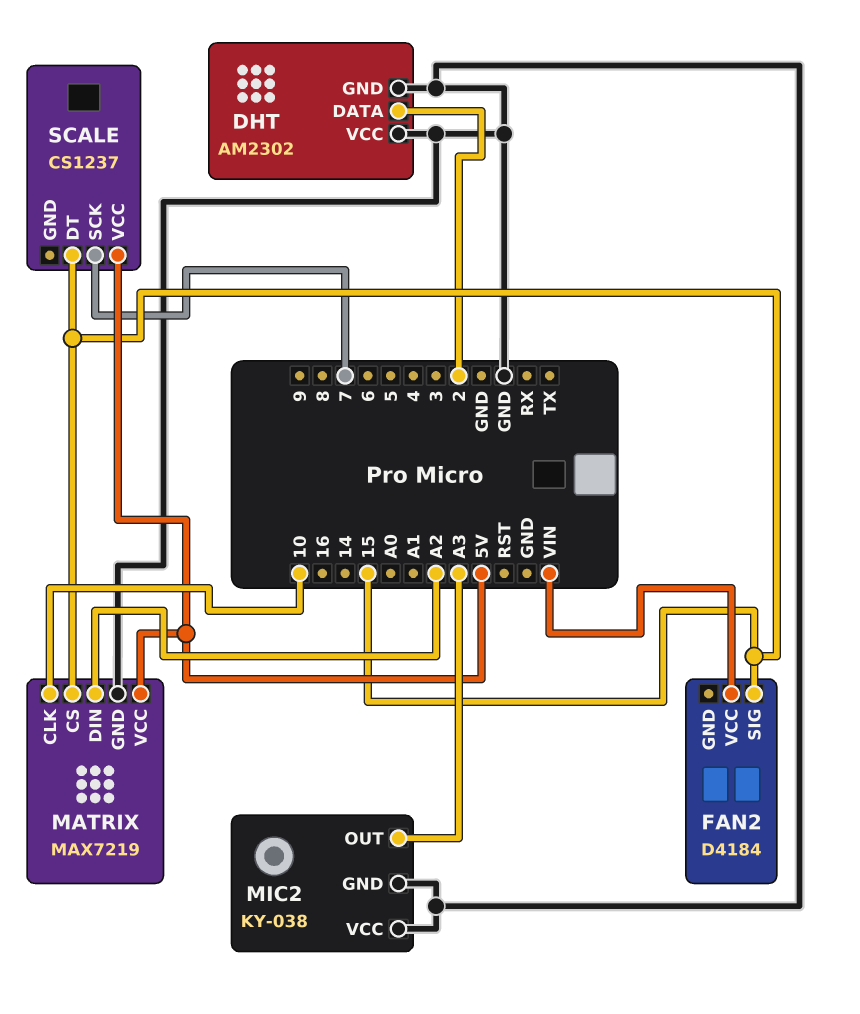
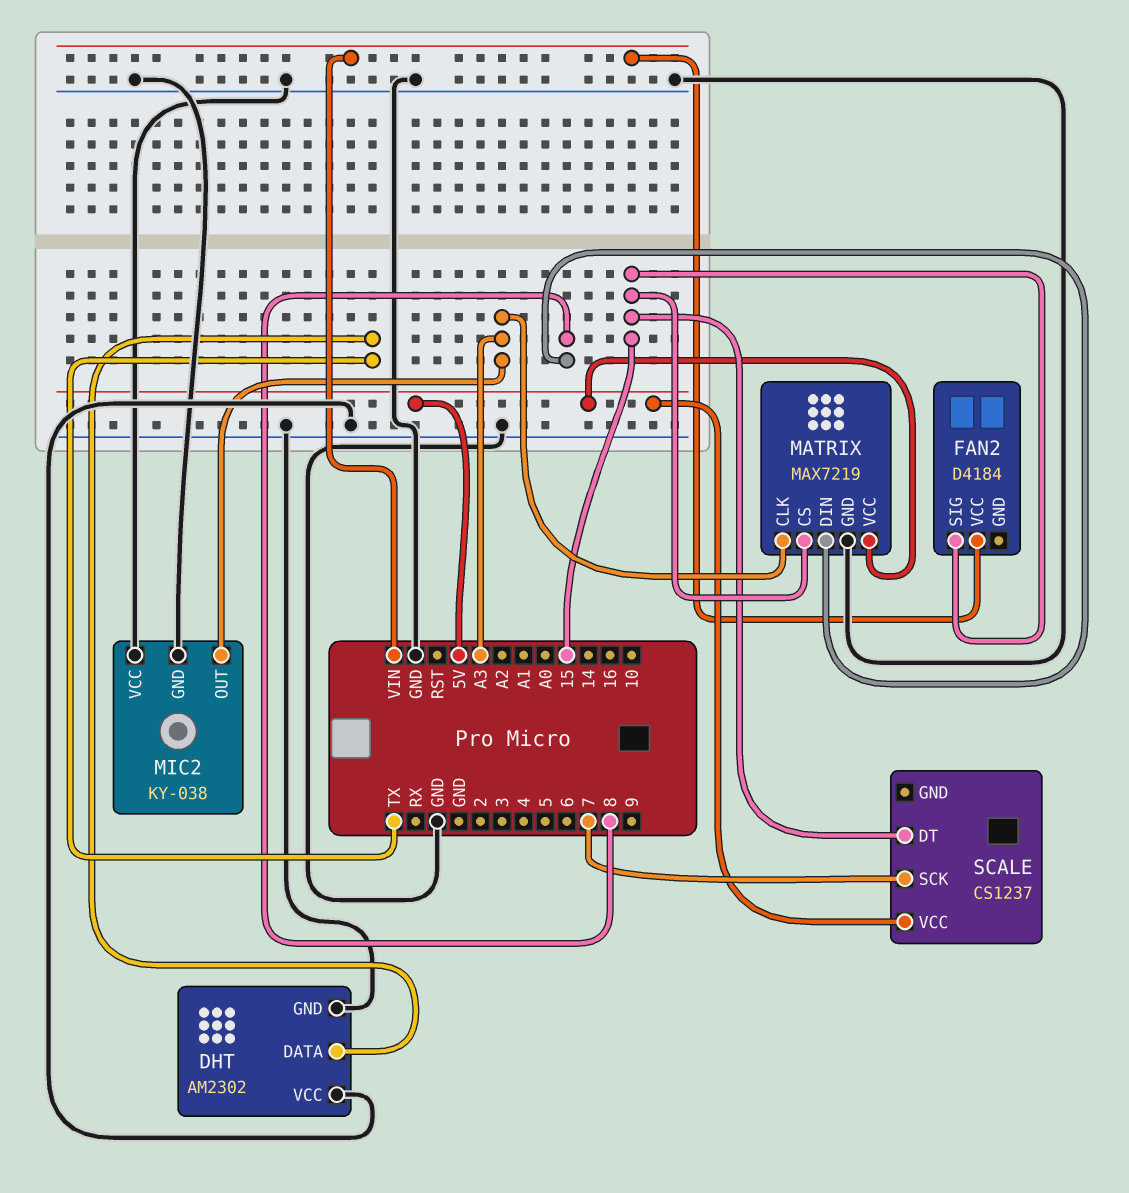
DHT pin DATA: 2 -> TX
MATRIX pin CLK: 10 -> A3
MATRIX pin DIN: A2 -> 8

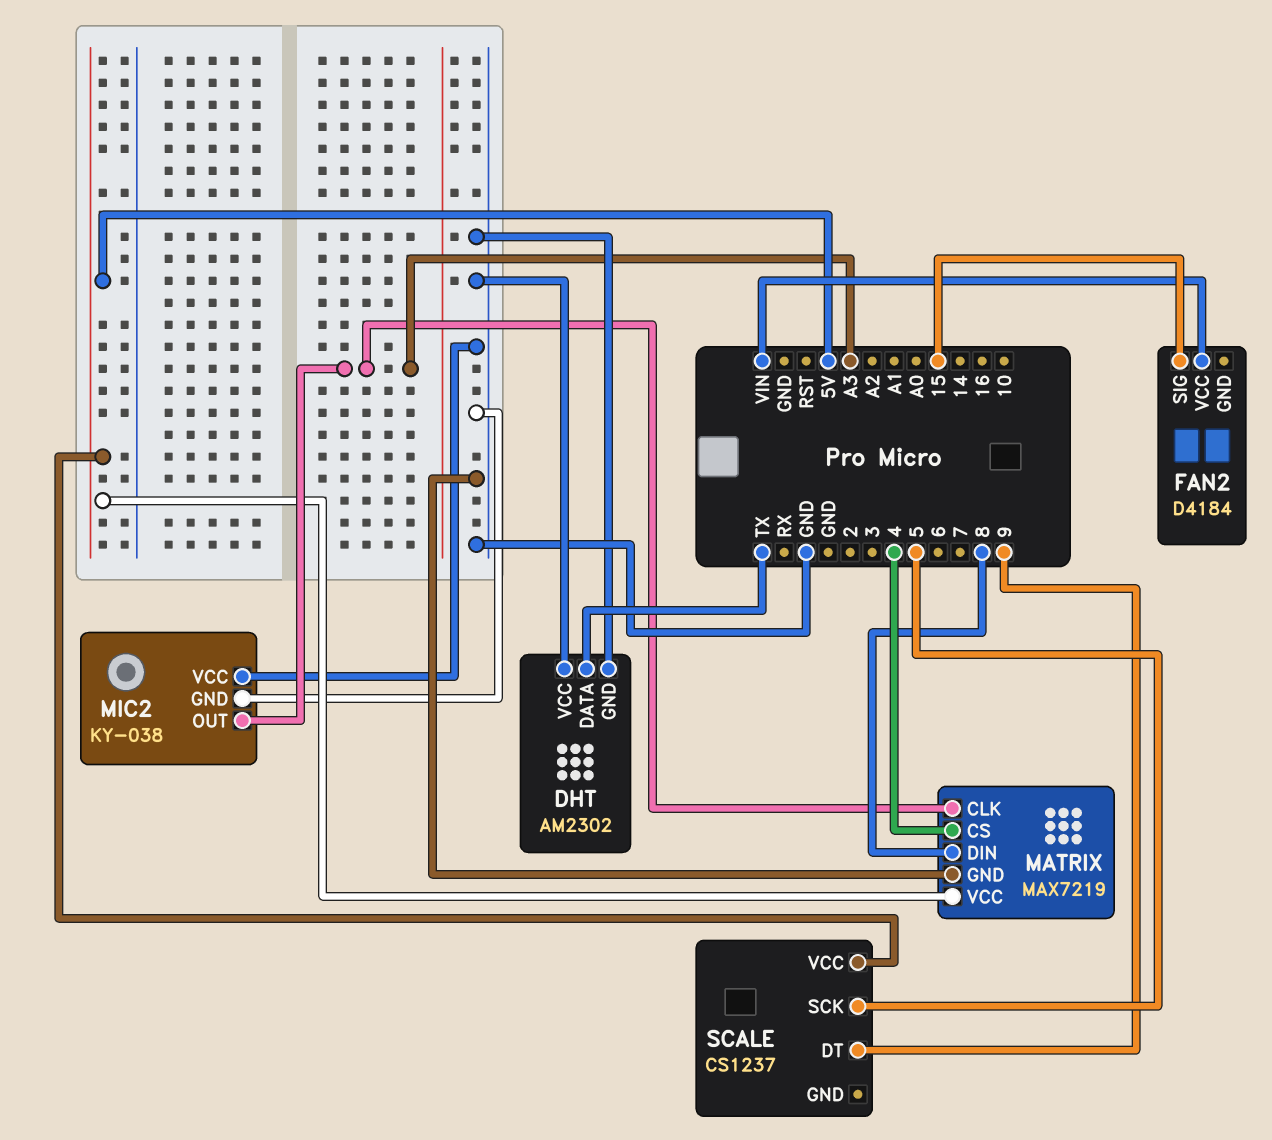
MATRIX pin CS: 15 -> 4
SCALE pin DT: 15 -> 9
SCALE pin SCK: 7 -> 5

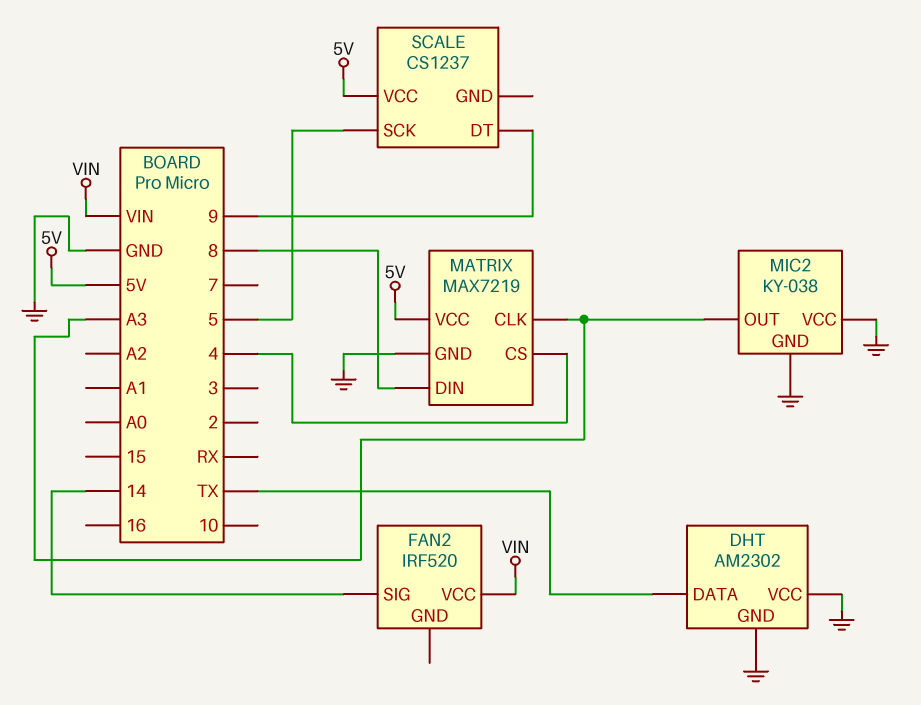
FAN2: D4184 -> IRF520
FAN2 pin SIG: 15 -> 14

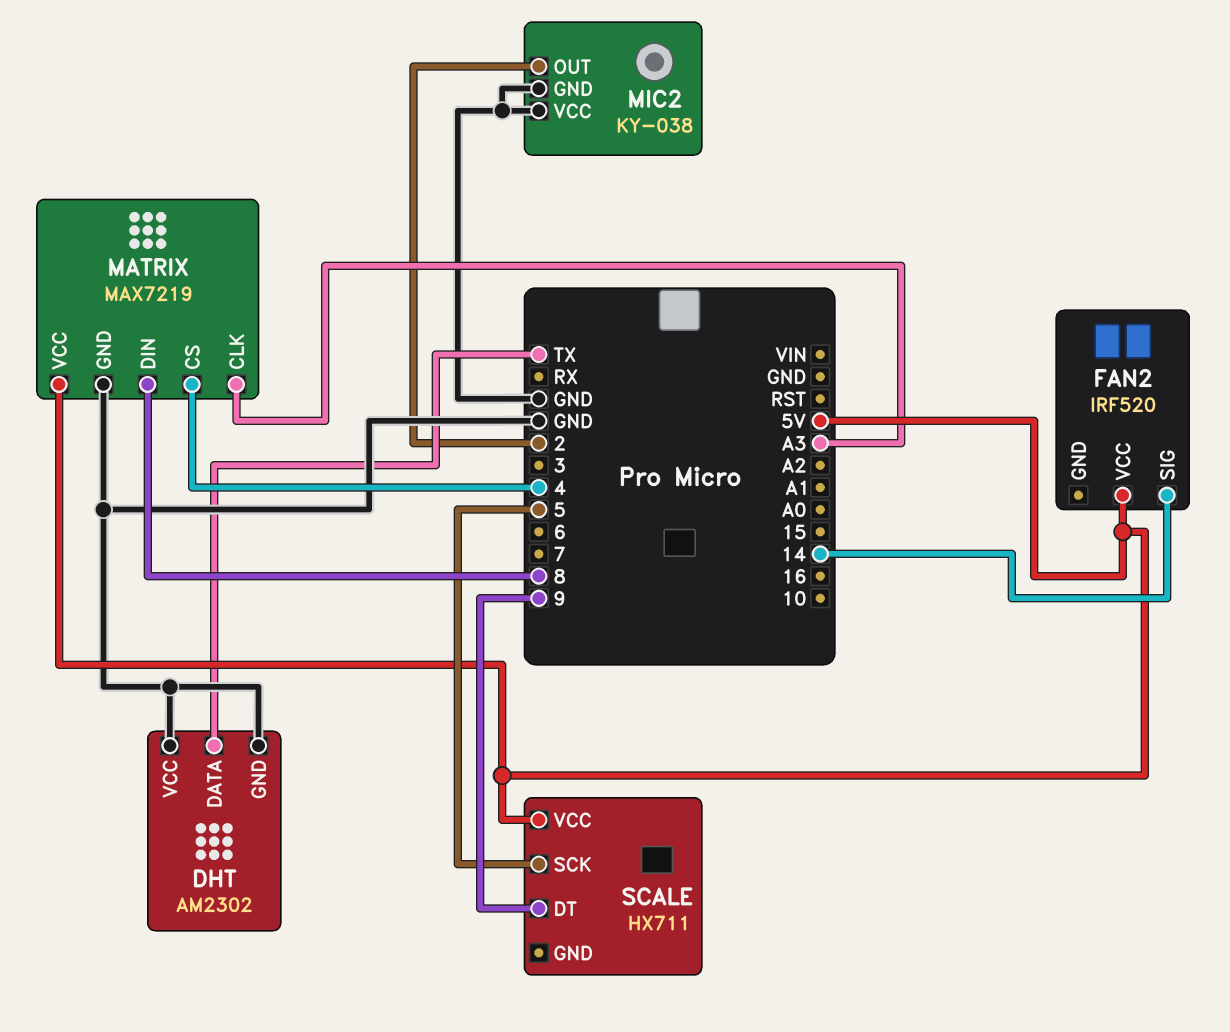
FAN2 pin VCC: VIN -> 5V
MIC2 pin OUT: A3 -> 2
SCALE: CS1237 -> HX711

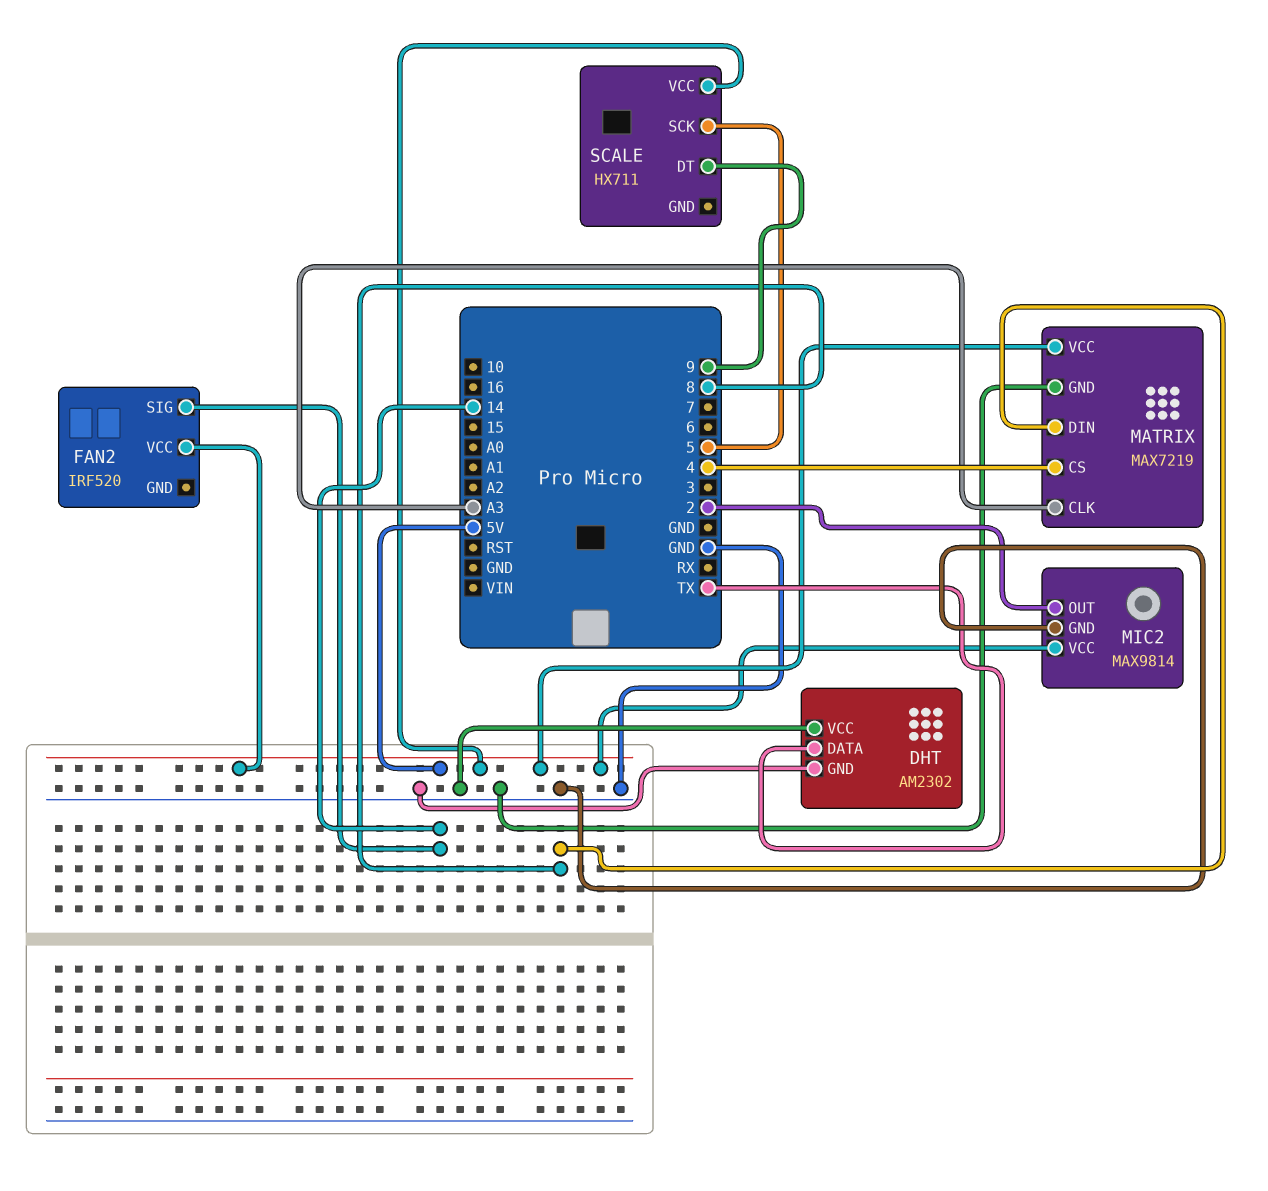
MIC2: KY-038 -> MAX9814
MIC2 pin VCC: GND -> 5V

